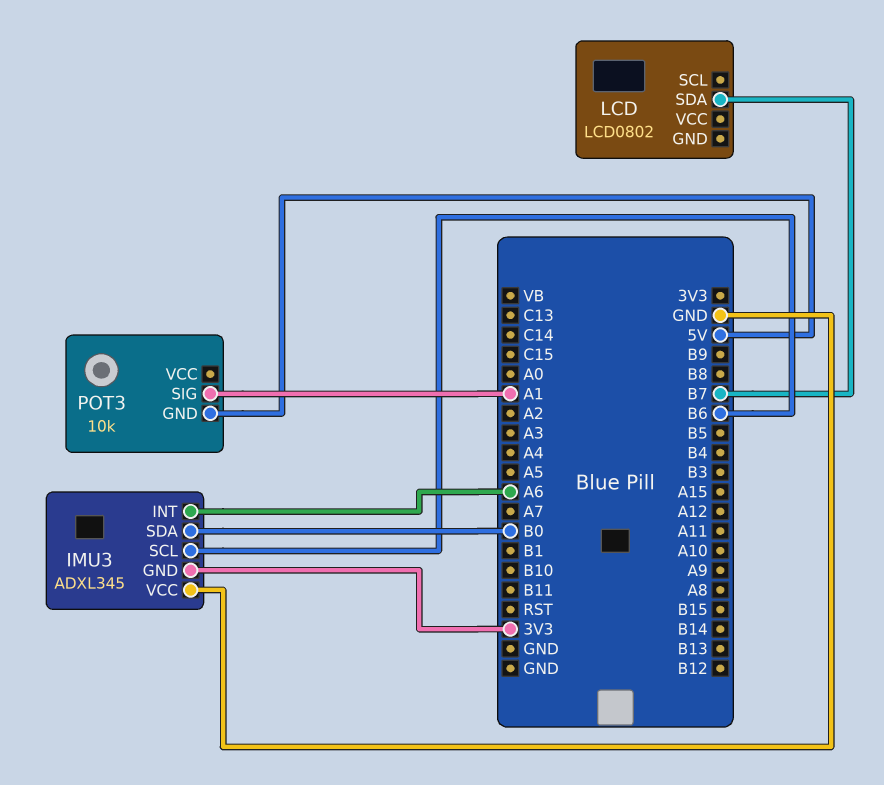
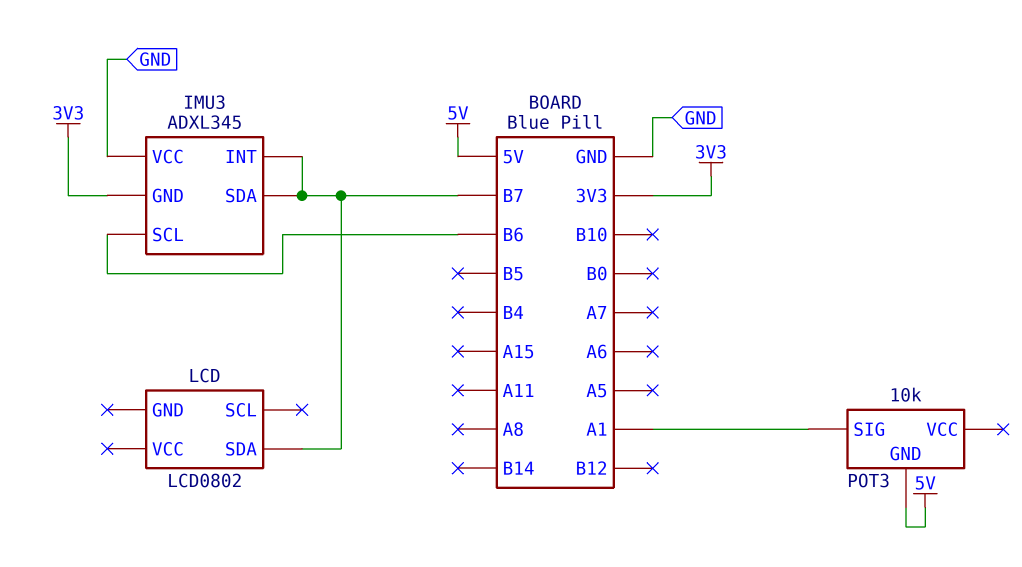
IMU3 pin INT: A6 -> B7
IMU3 pin SDA: B0 -> B7

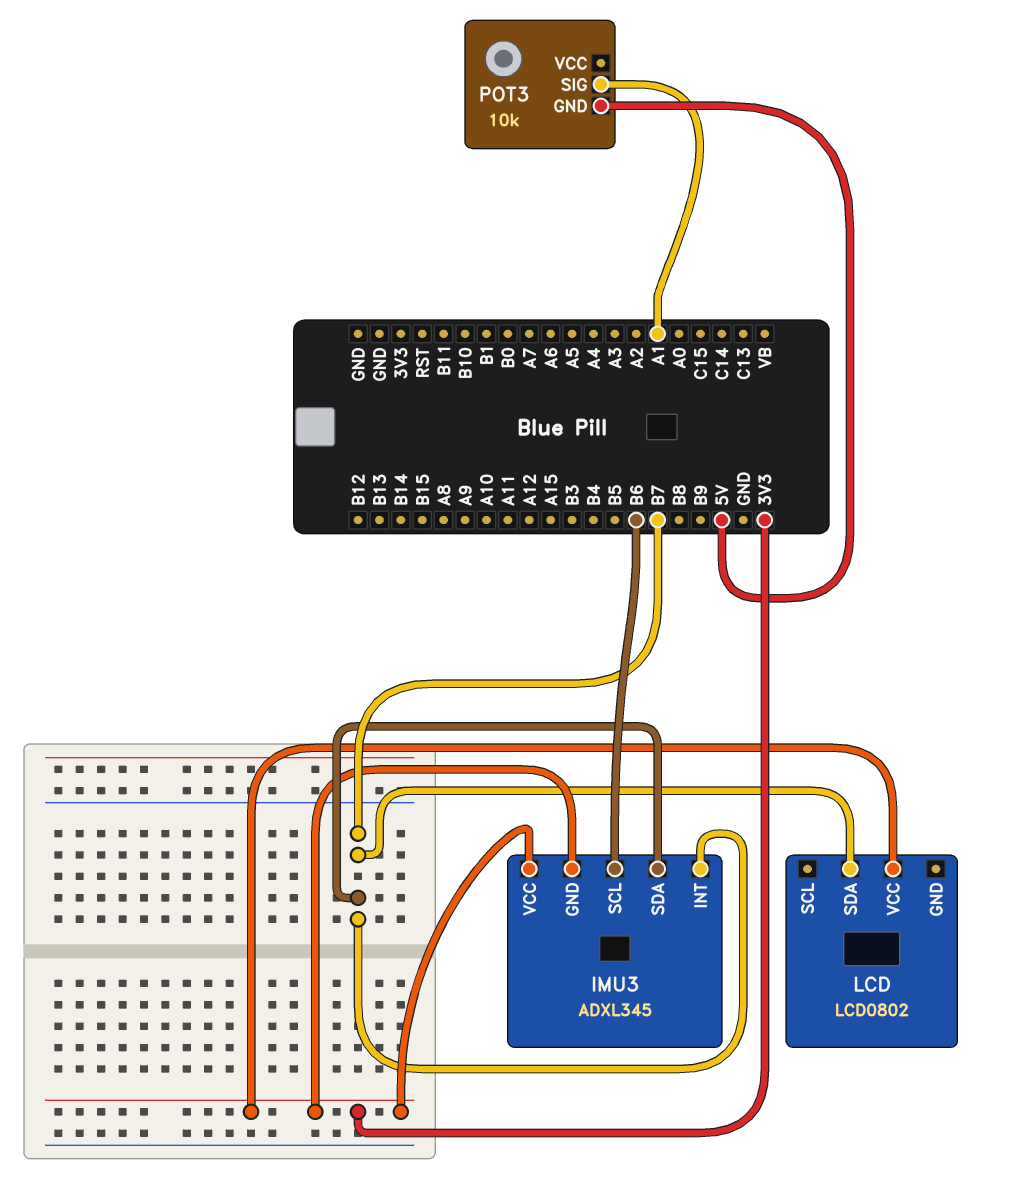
IMU3 pin VCC: GND -> 3V3
LCD pin VCC: none -> 3V3

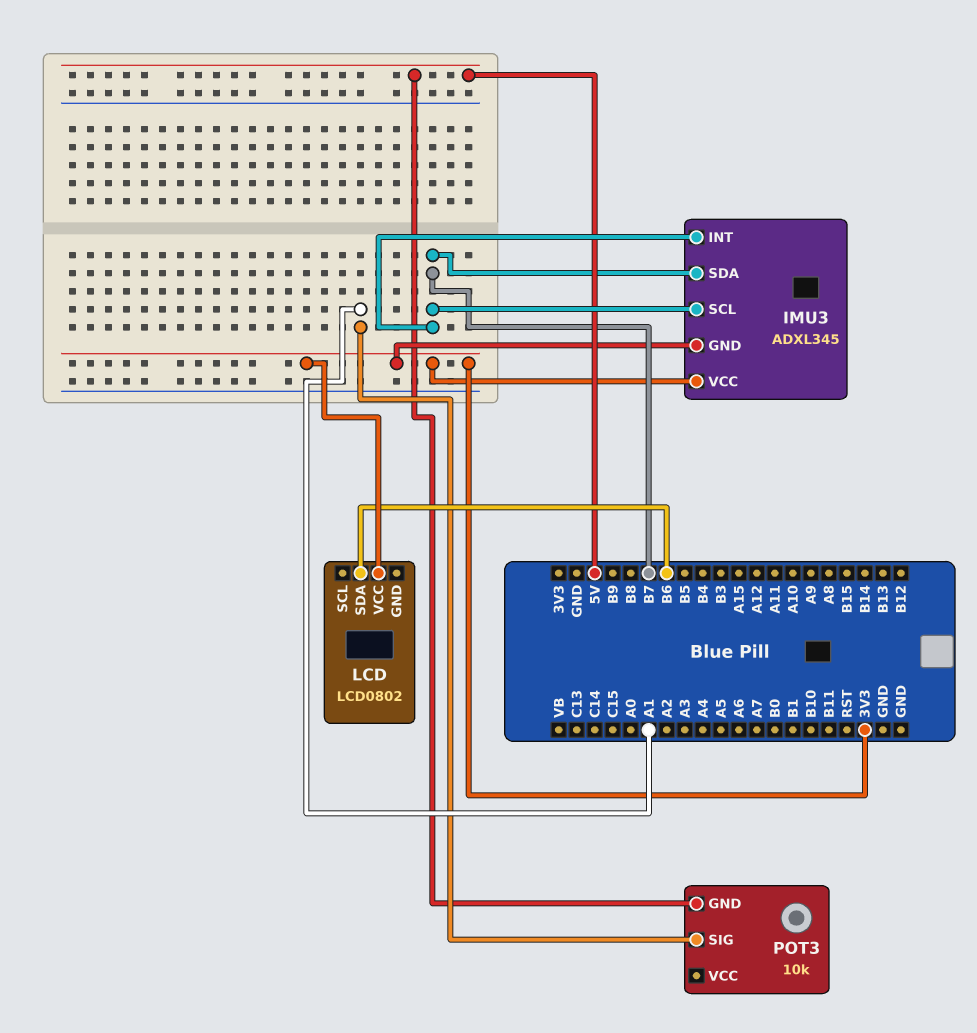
IMU3 pin SCL: B6 -> B7
LCD pin SDA: B7 -> B6

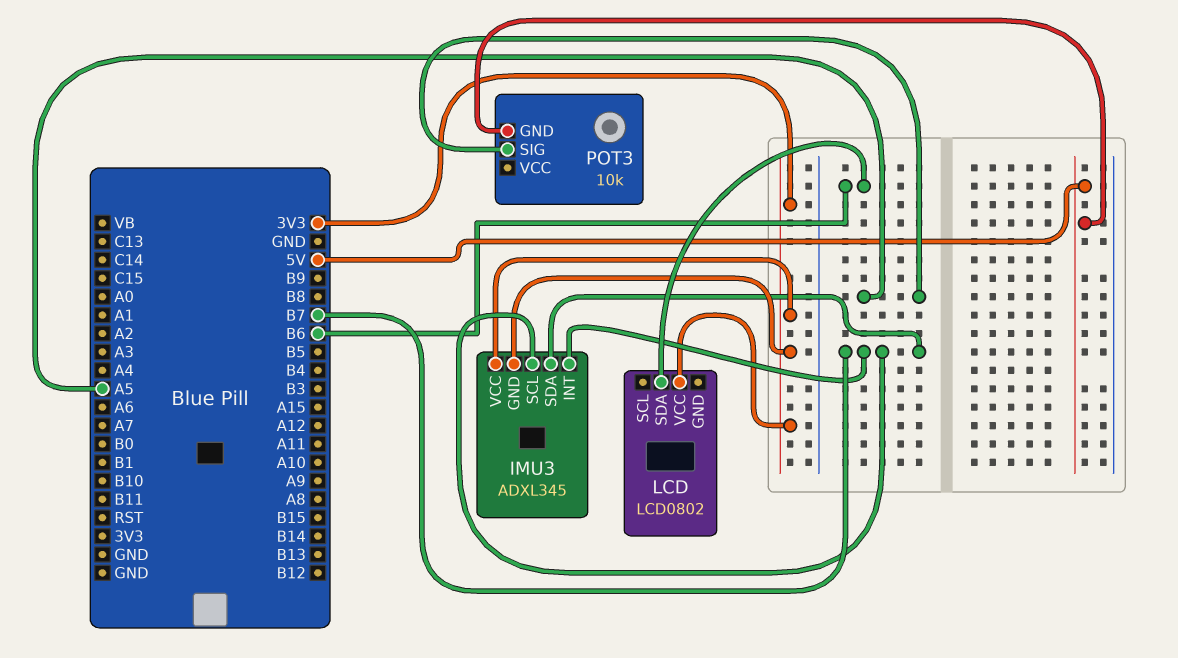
POT3 pin SIG: A1 -> A5

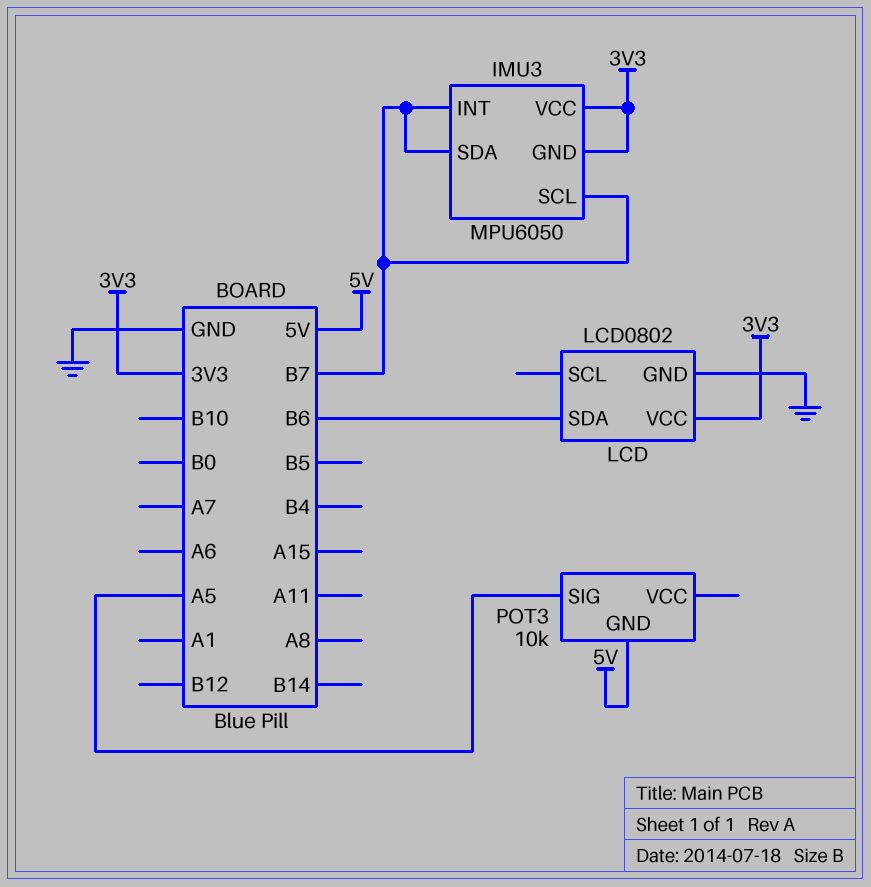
IMU3: ADXL345 -> MPU6050
LCD pin GND: none -> GND

